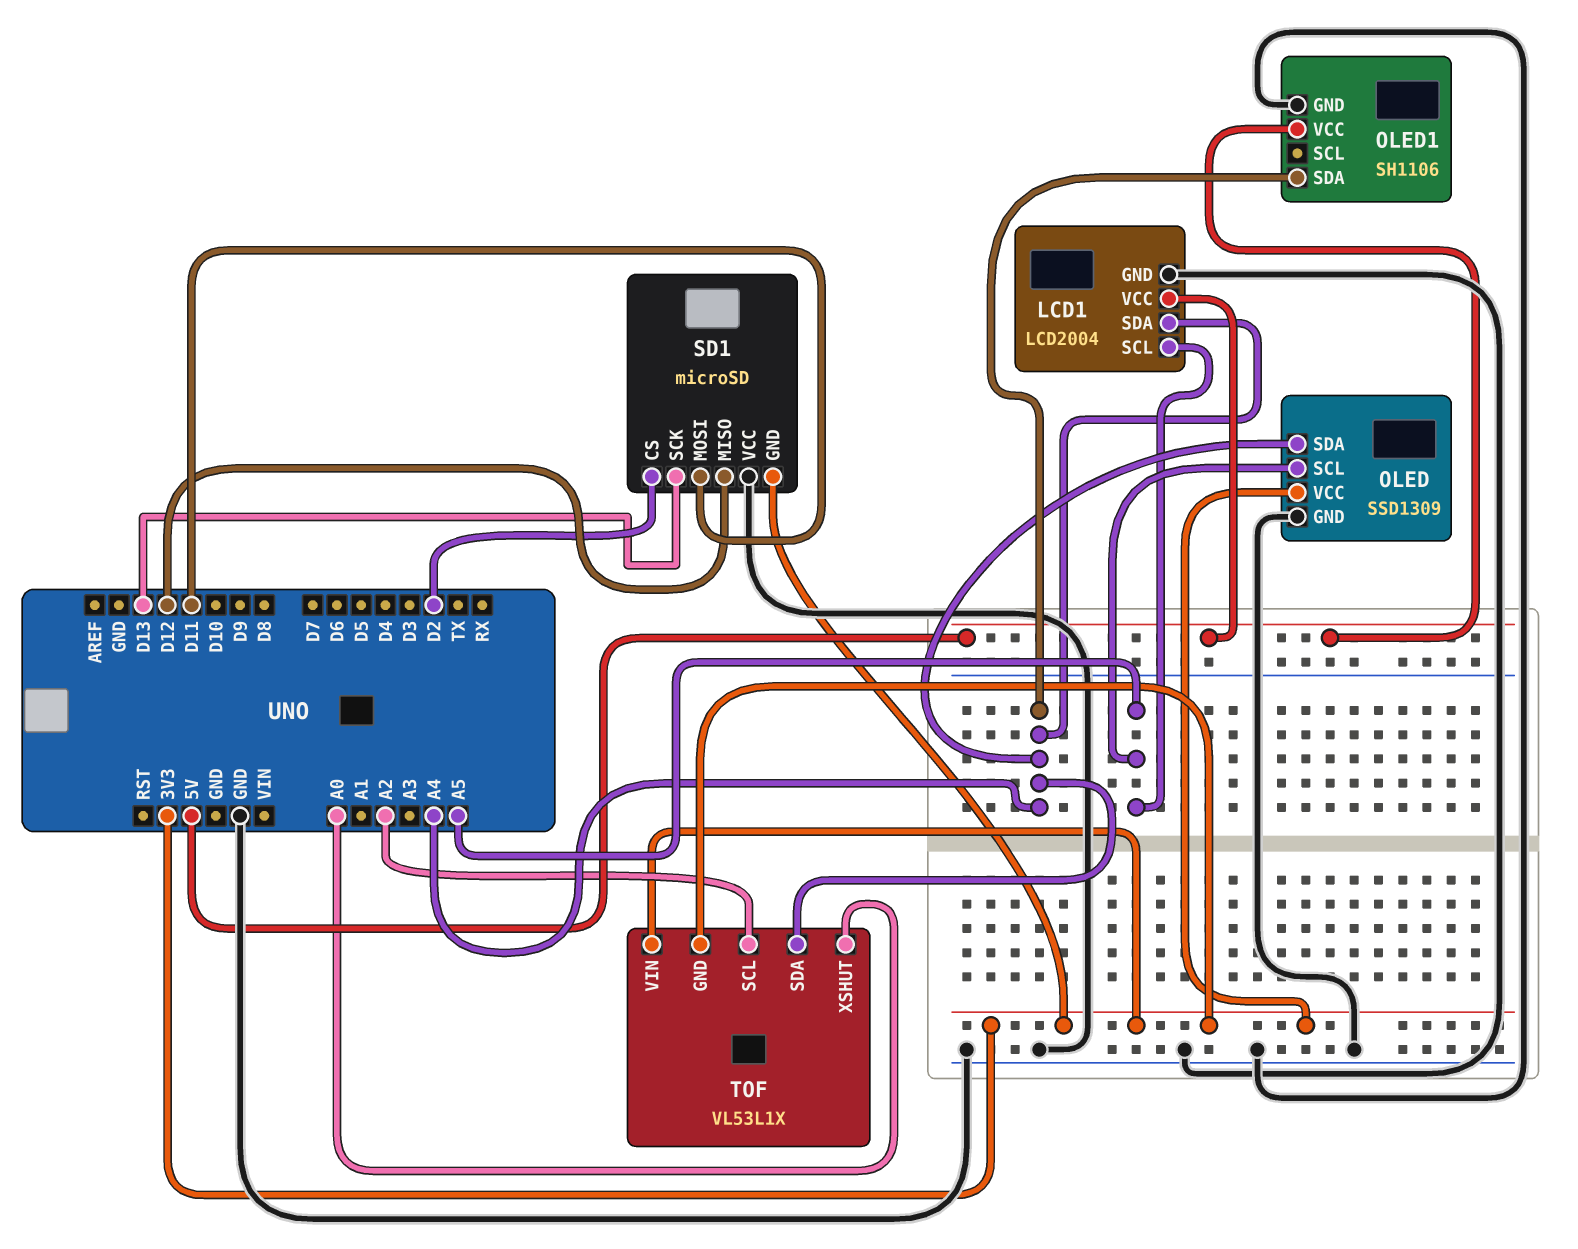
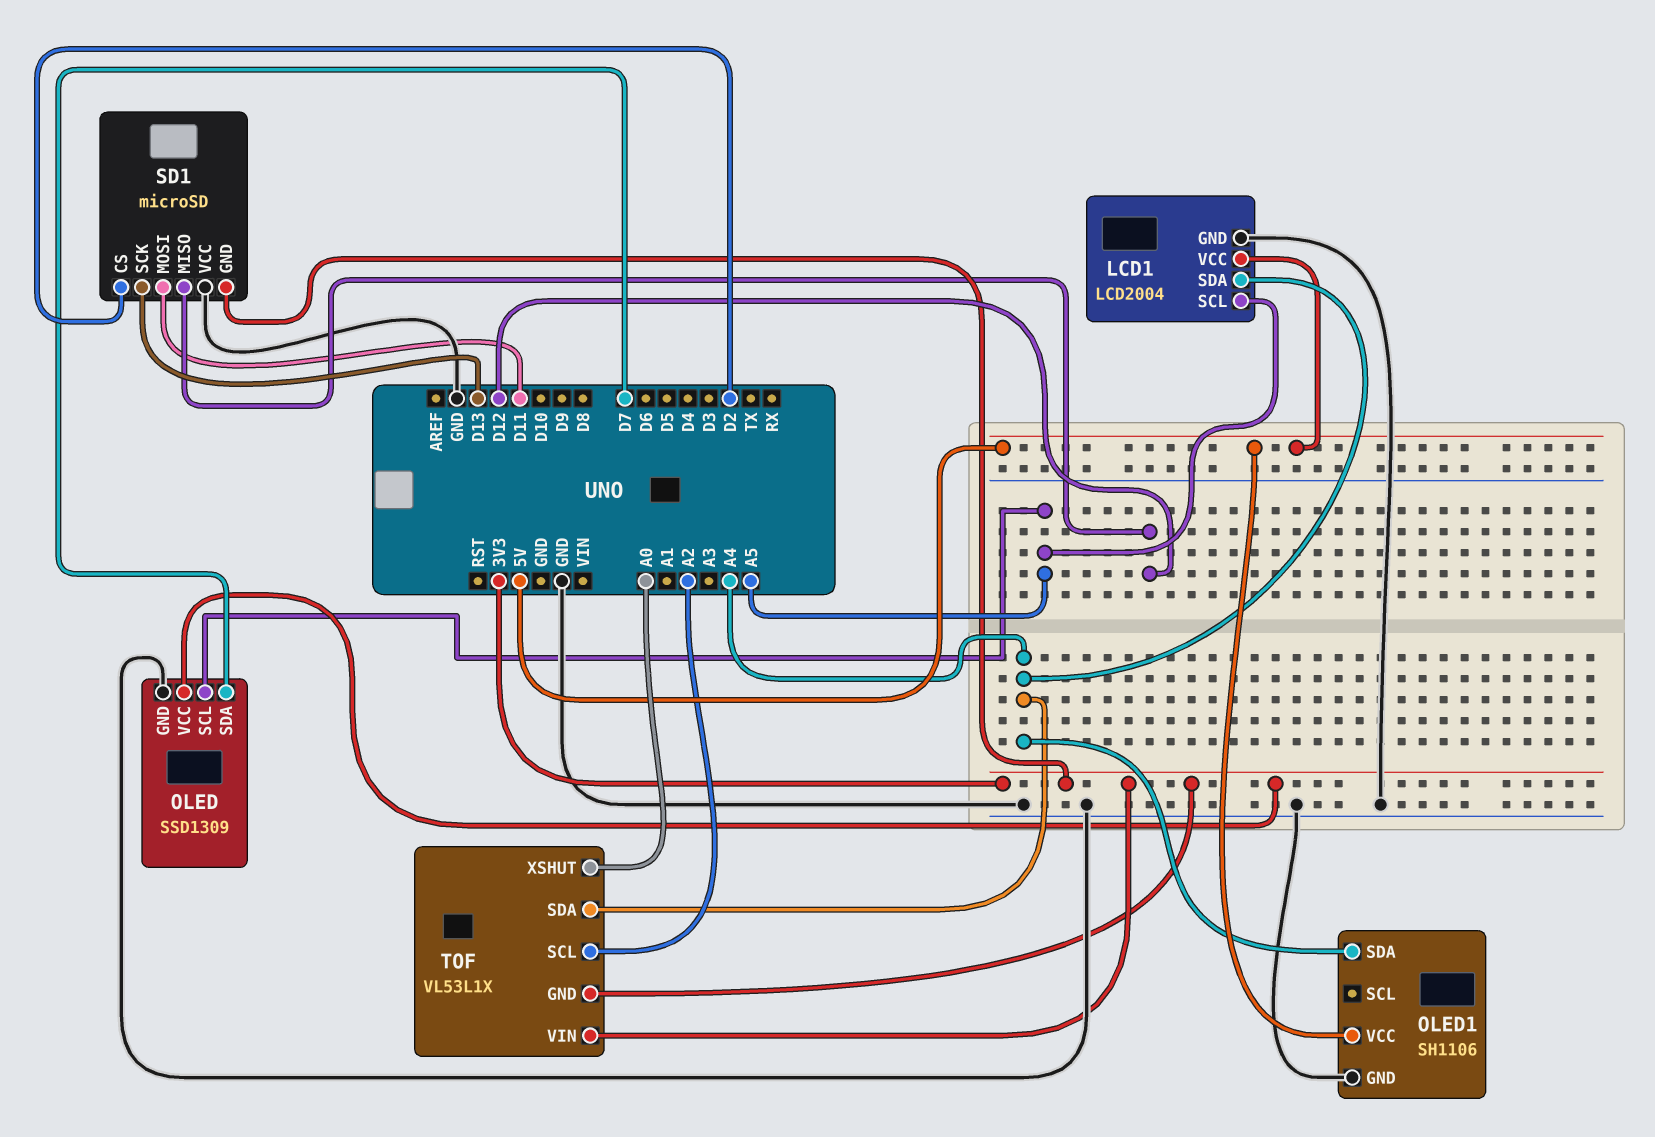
OLED pin SDA: A4 -> D7

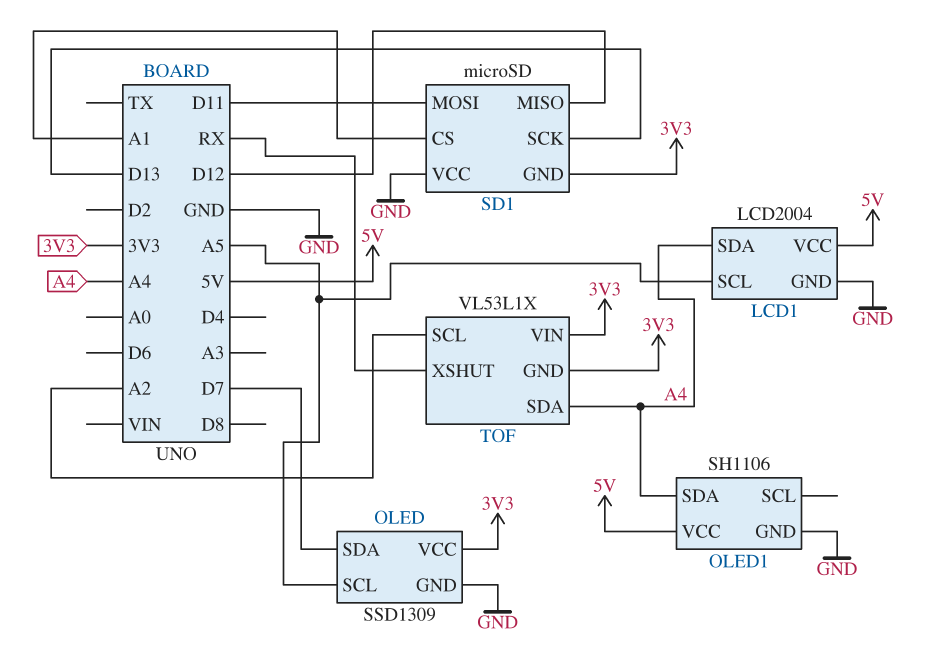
SD1 pin CS: D2 -> A1
TOF pin XSHUT: A0 -> RX

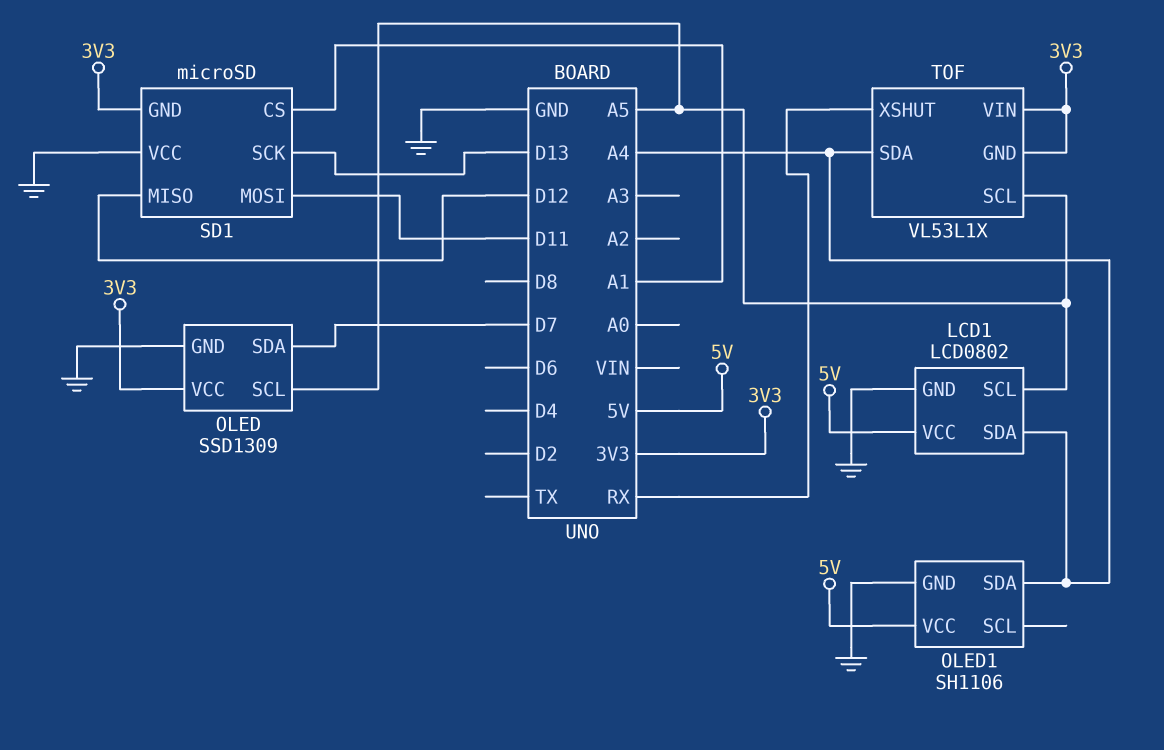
LCD1: LCD2004 -> LCD0802
TOF pin SCL: A2 -> A5

